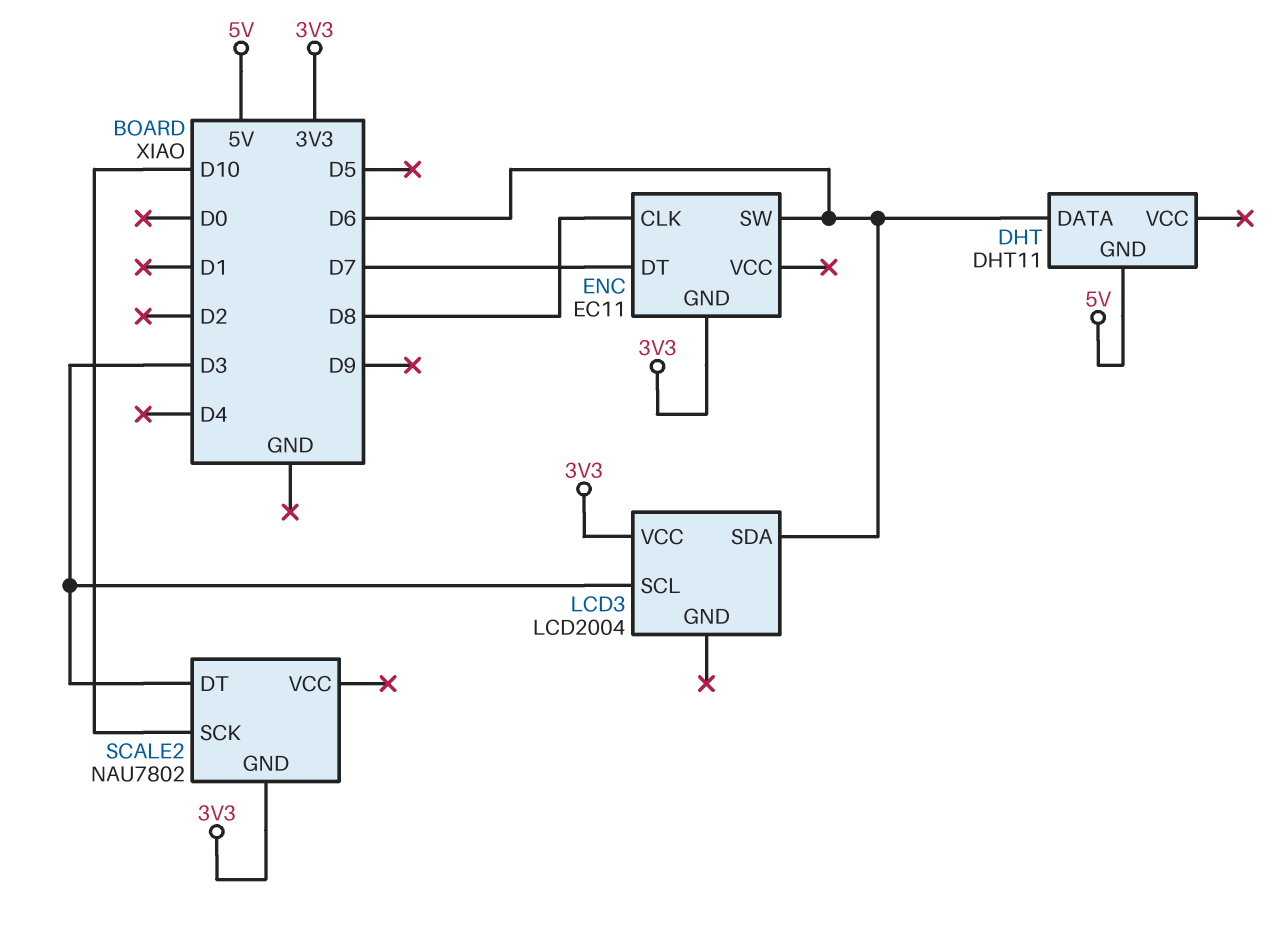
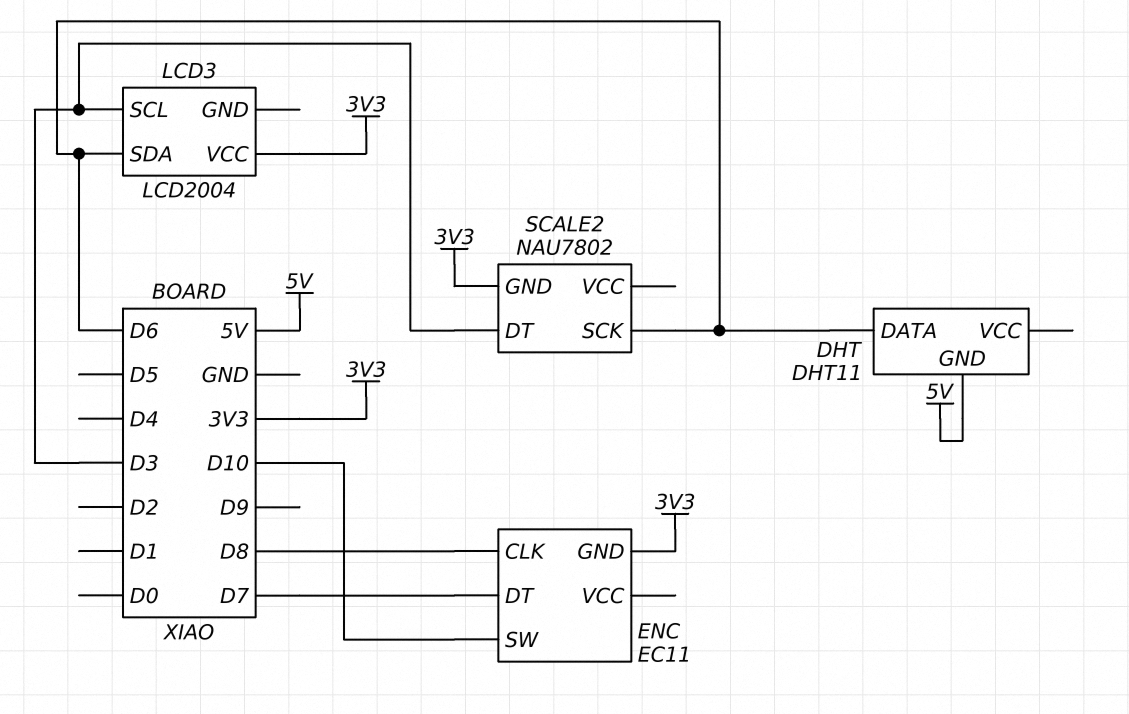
ENC pin SW: D6 -> D10
SCALE2 pin SCK: D10 -> D6

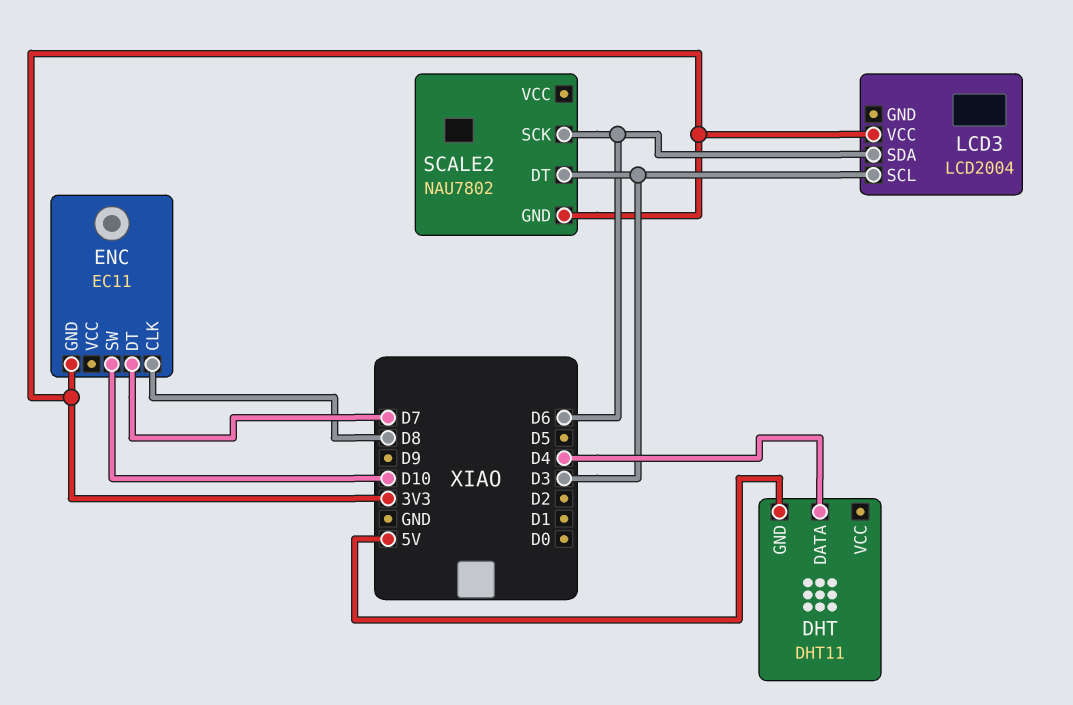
DHT pin DATA: D6 -> D4

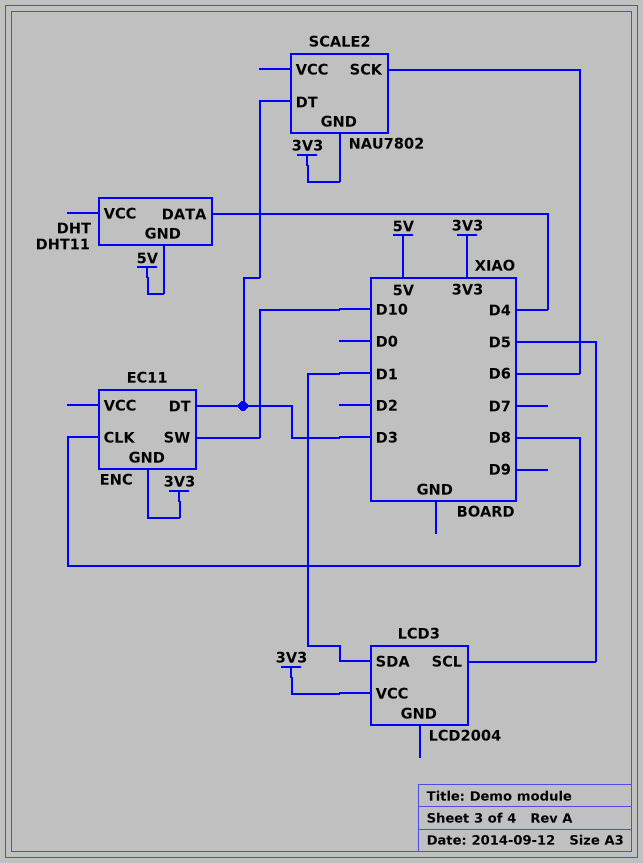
ENC pin DT: D7 -> D3
LCD3 pin SCL: D3 -> D5
LCD3 pin SDA: D6 -> D1

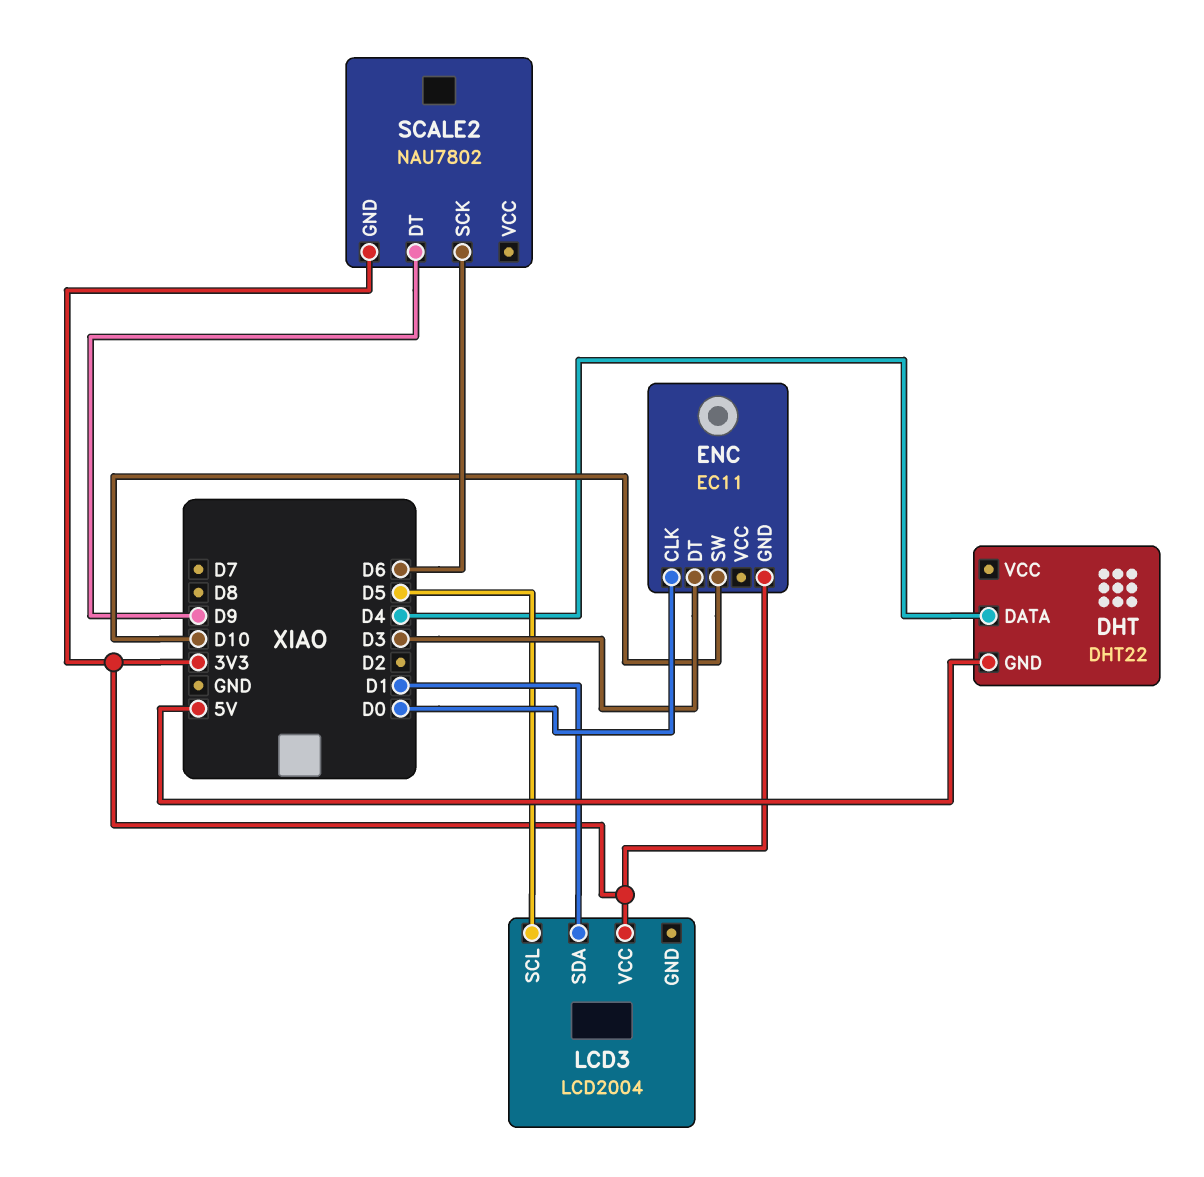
DHT: DHT11 -> DHT22
ENC pin CLK: D8 -> D0
SCALE2 pin DT: D3 -> D9

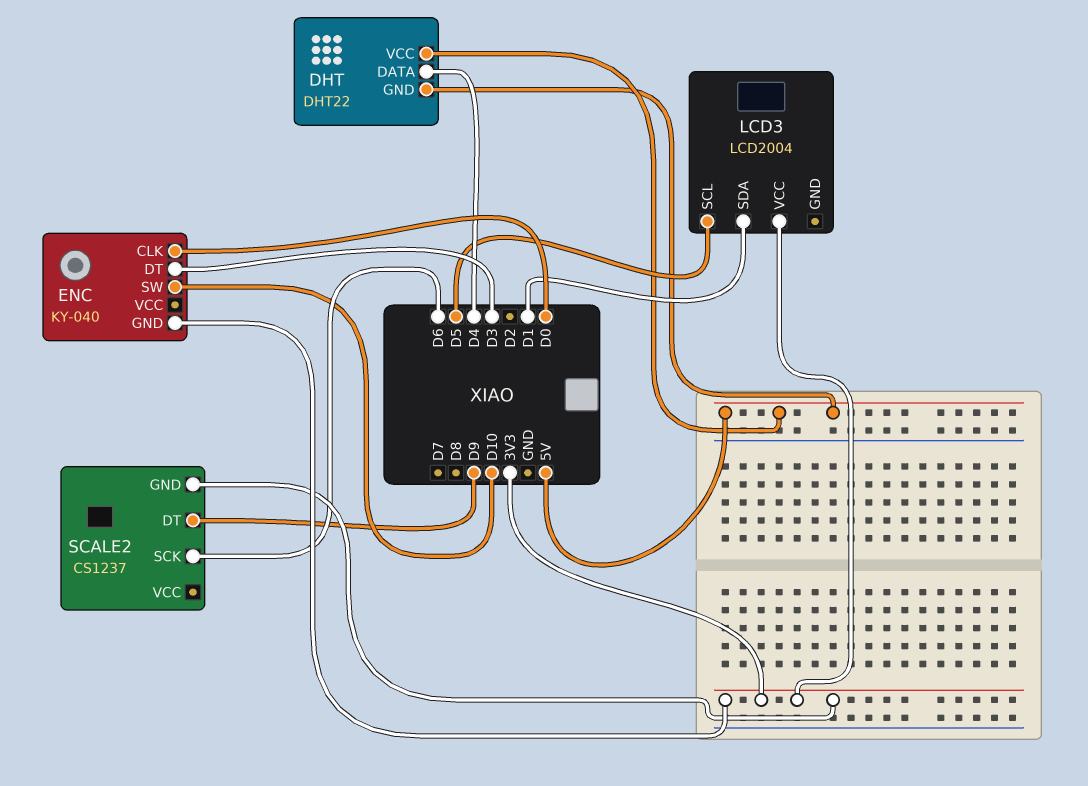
DHT pin VCC: none -> 5V
ENC: EC11 -> KY-040
SCALE2: NAU7802 -> CS1237

